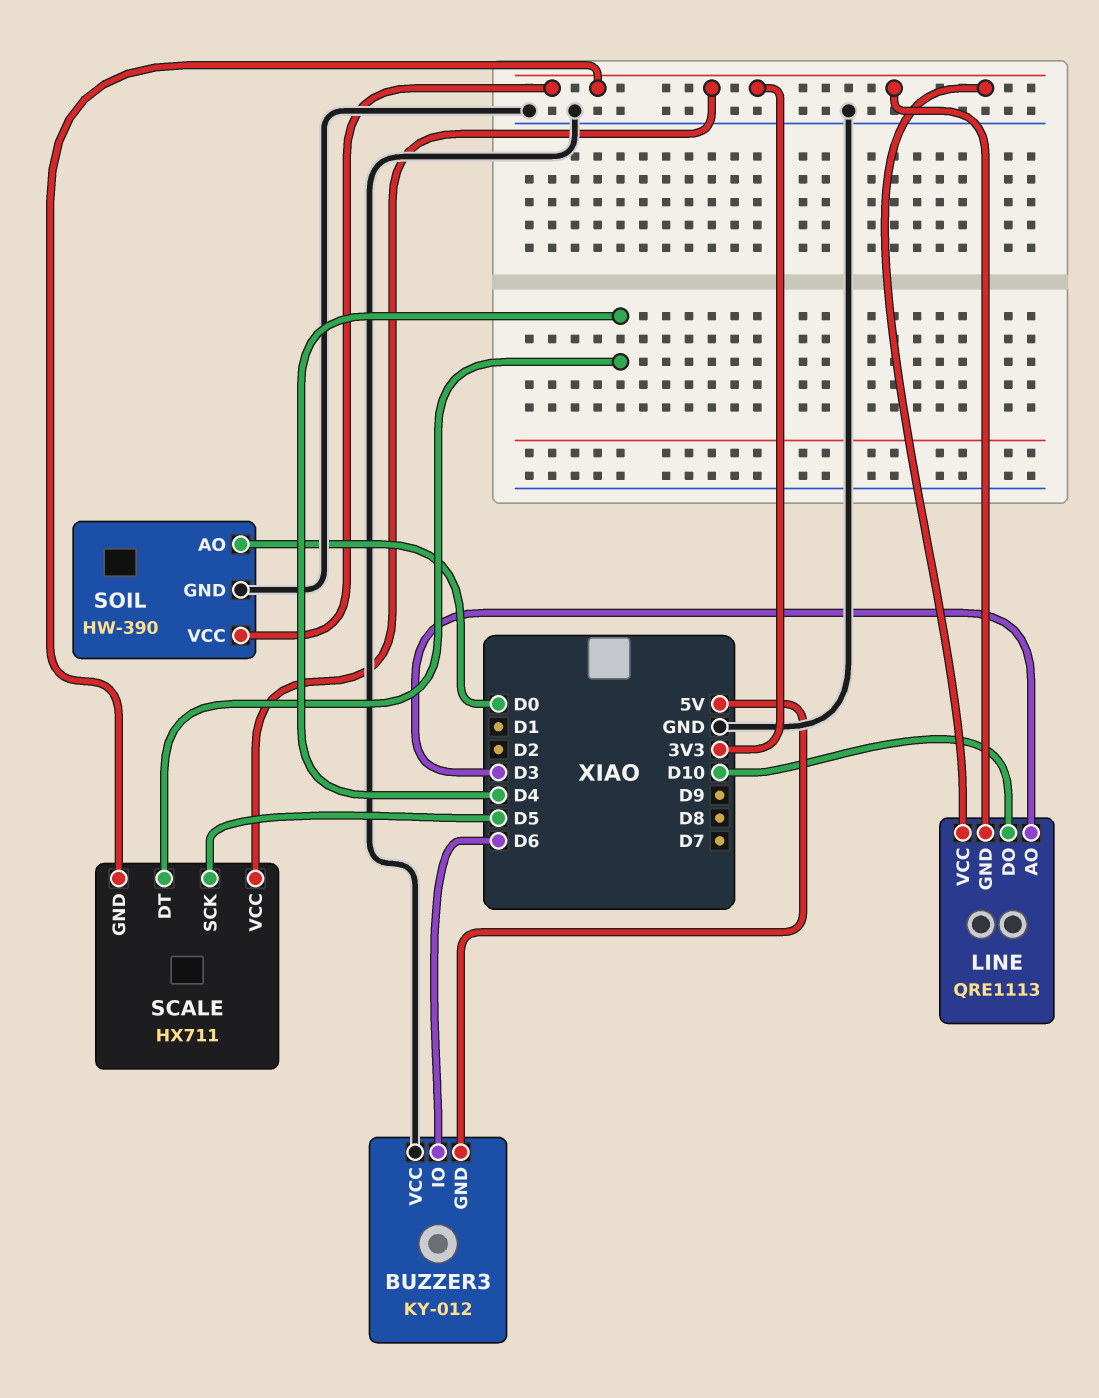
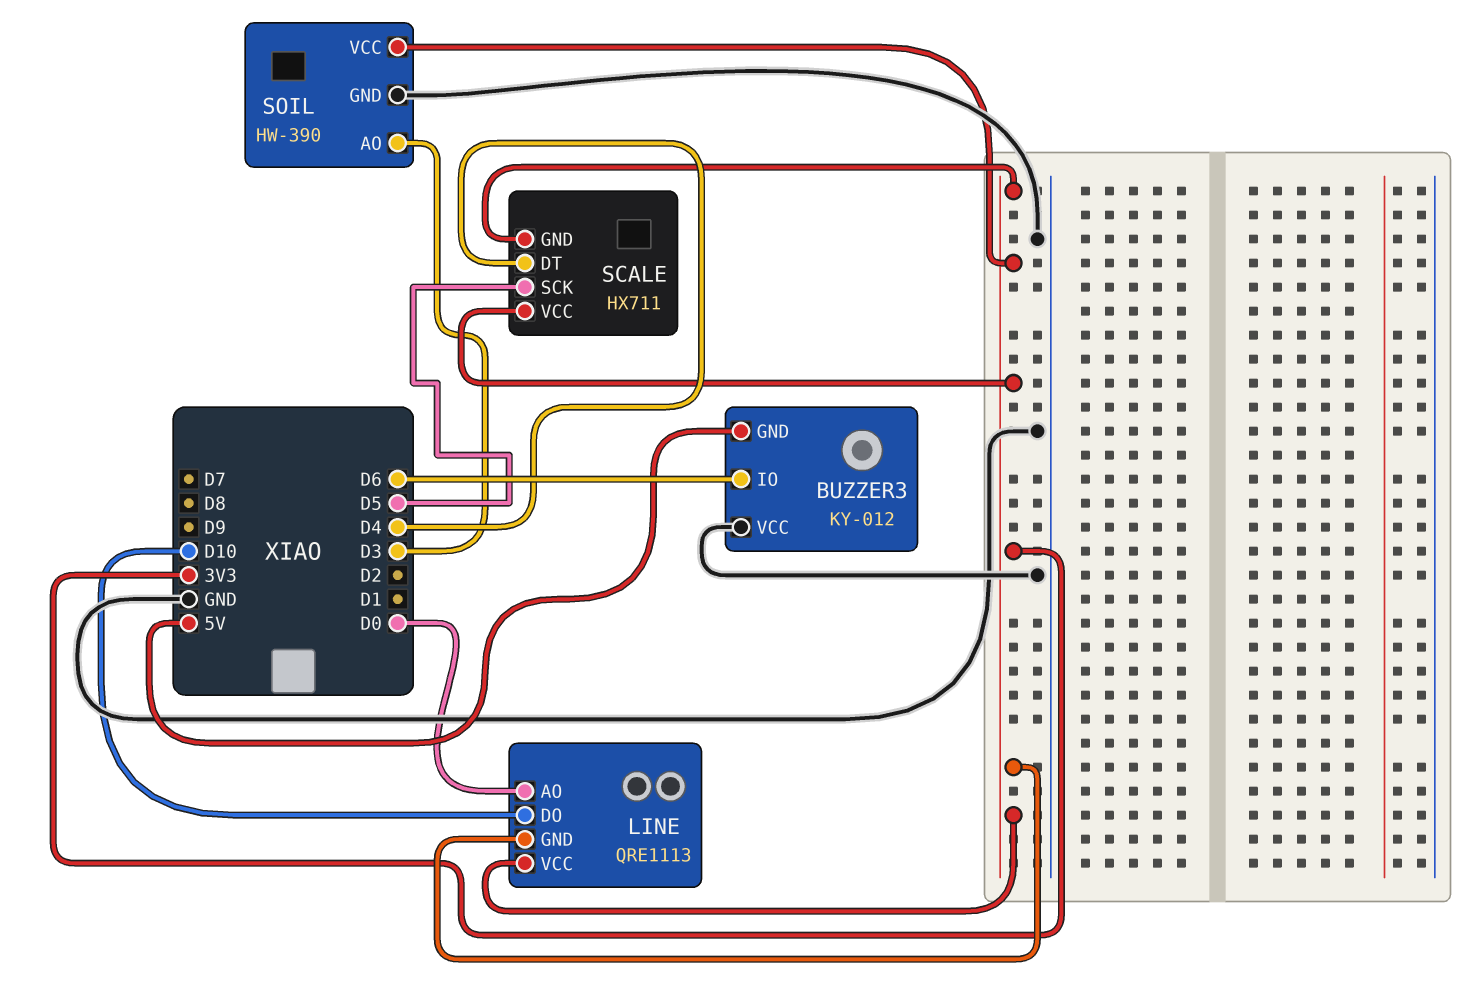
LINE pin AO: D3 -> D0
SOIL pin AO: D0 -> D3

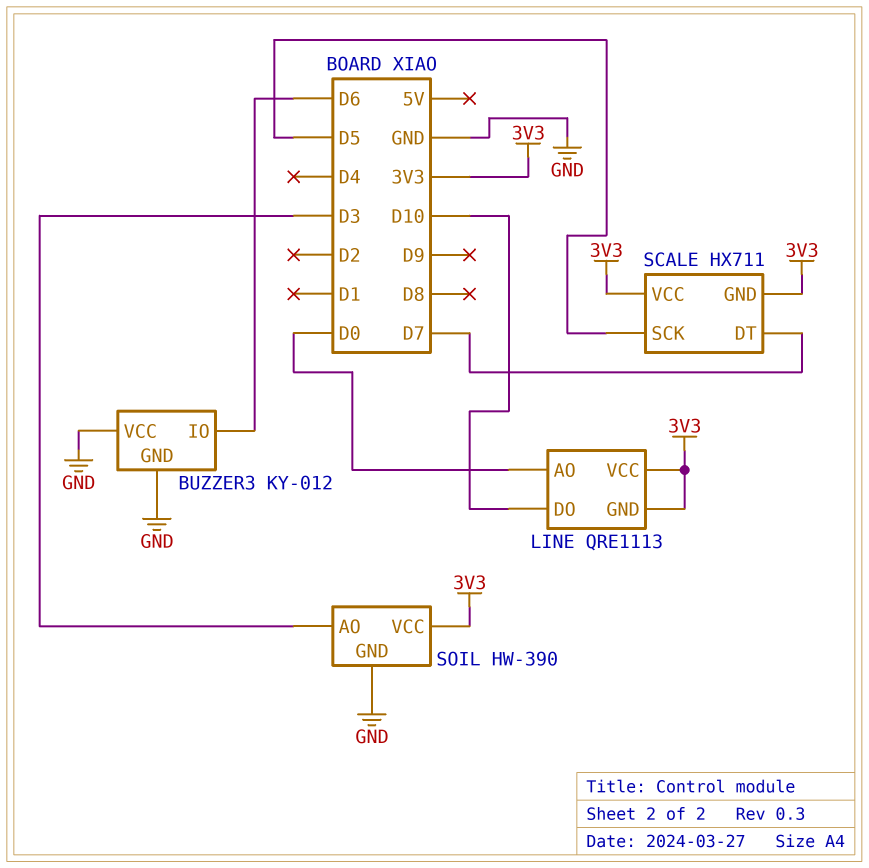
BUZZER3 pin GND: 5V -> GND
SCALE pin DT: D4 -> D7

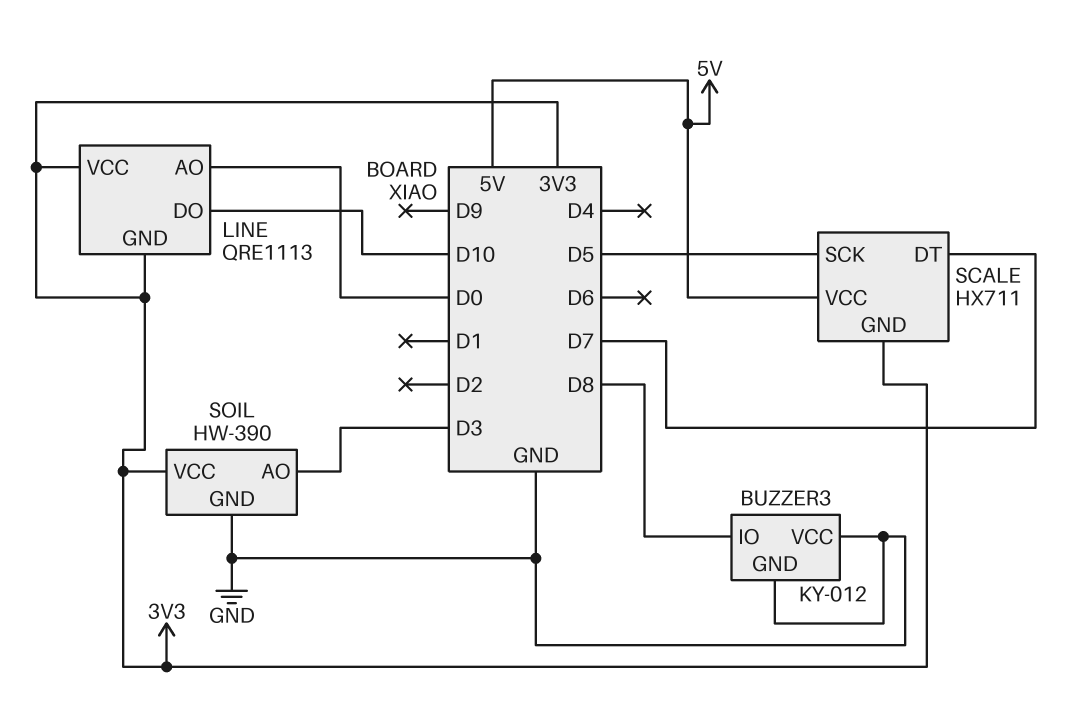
BUZZER3 pin IO: D6 -> D8
SCALE pin VCC: 3V3 -> 5V

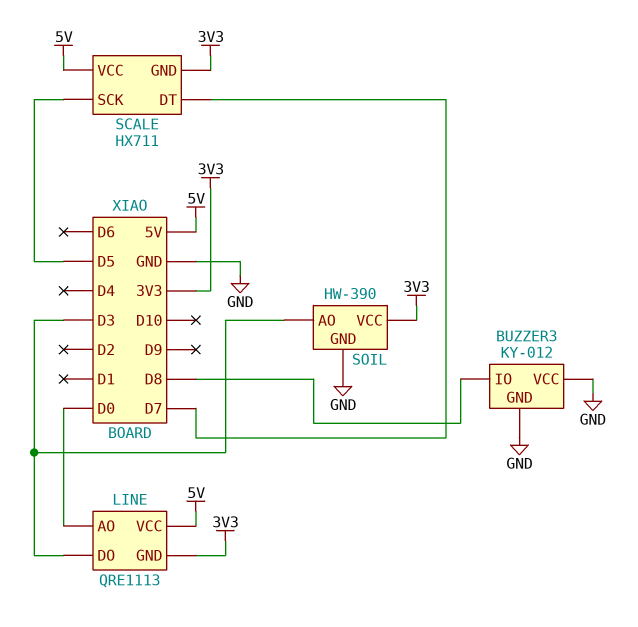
LINE pin DO: D10 -> D3
LINE pin VCC: 3V3 -> 5V

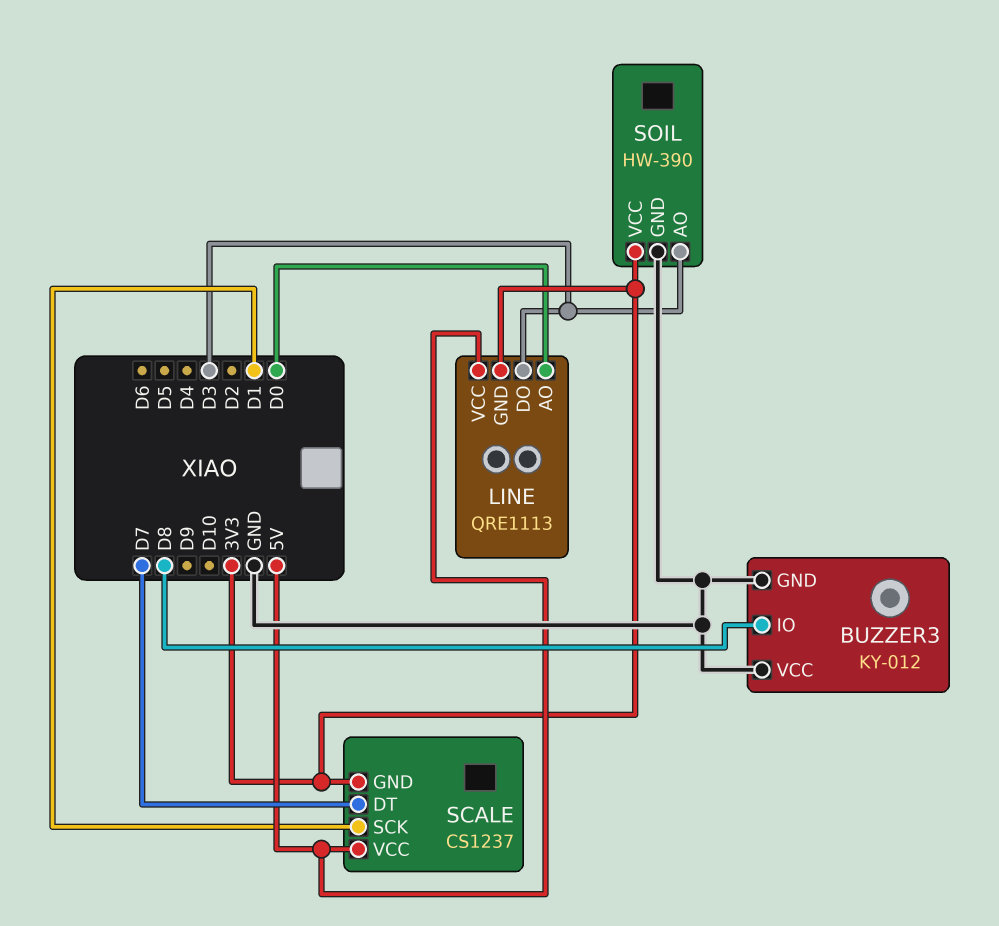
SCALE: HX711 -> CS1237
SCALE pin SCK: D5 -> D1

